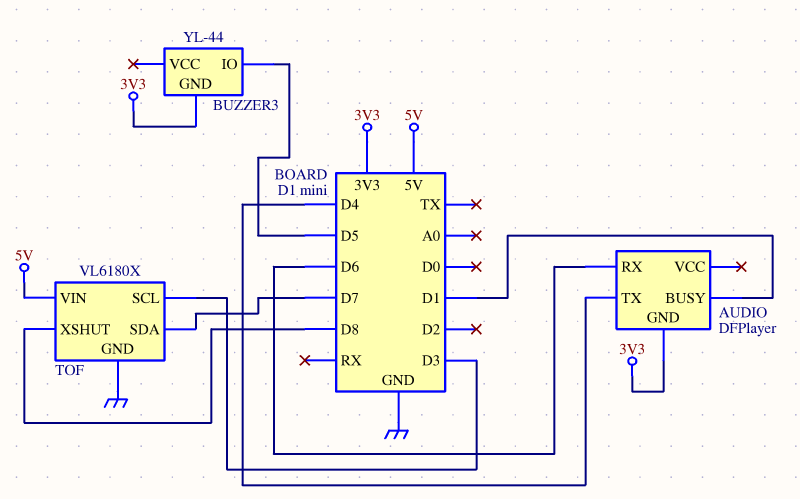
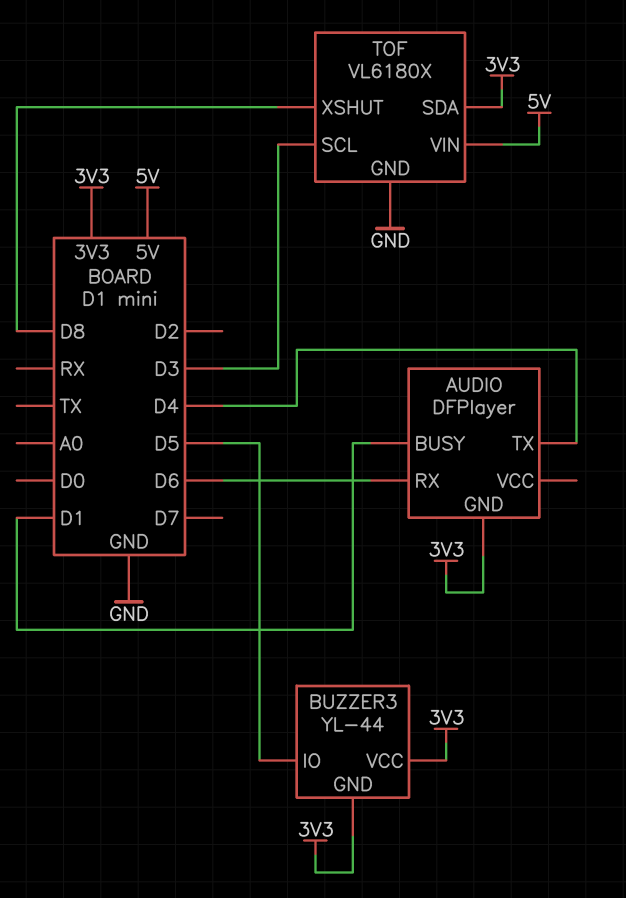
BUZZER3 pin VCC: none -> 3V3
TOF pin SDA: D7 -> 3V3

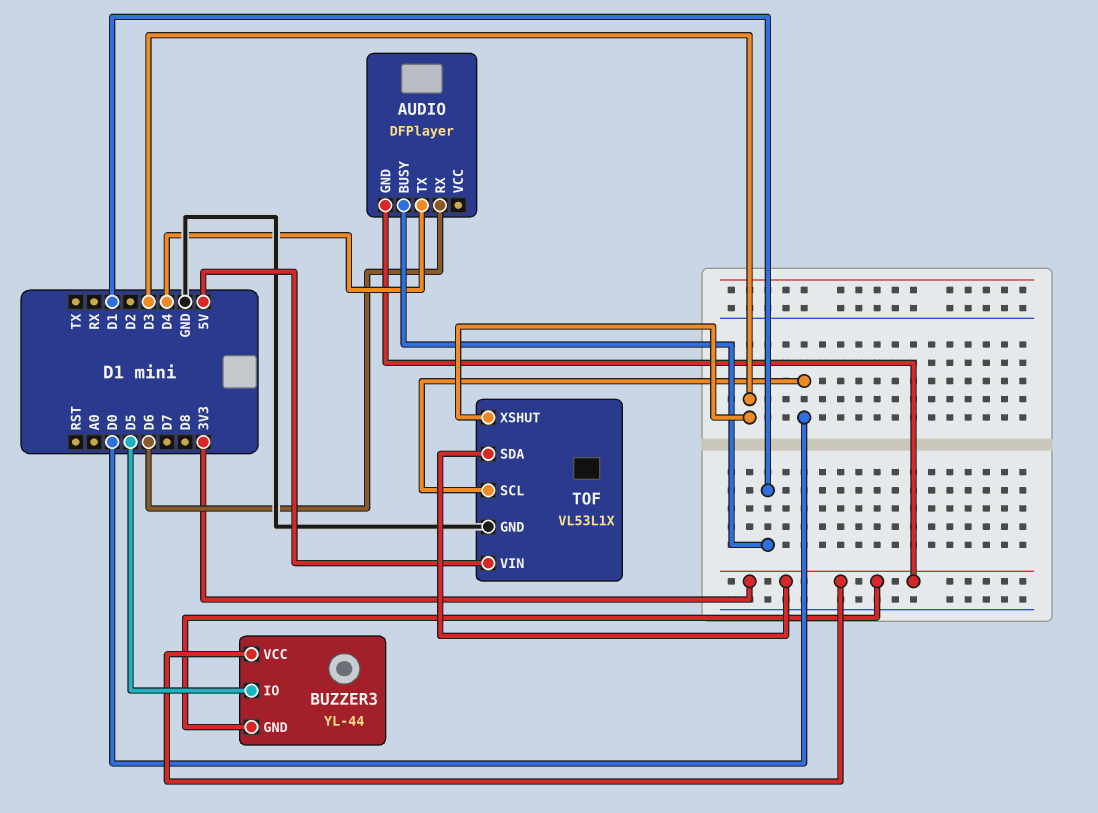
TOF: VL6180X -> VL53L1X
TOF pin SCL: D3 -> D0
TOF pin XSHUT: D8 -> D3

